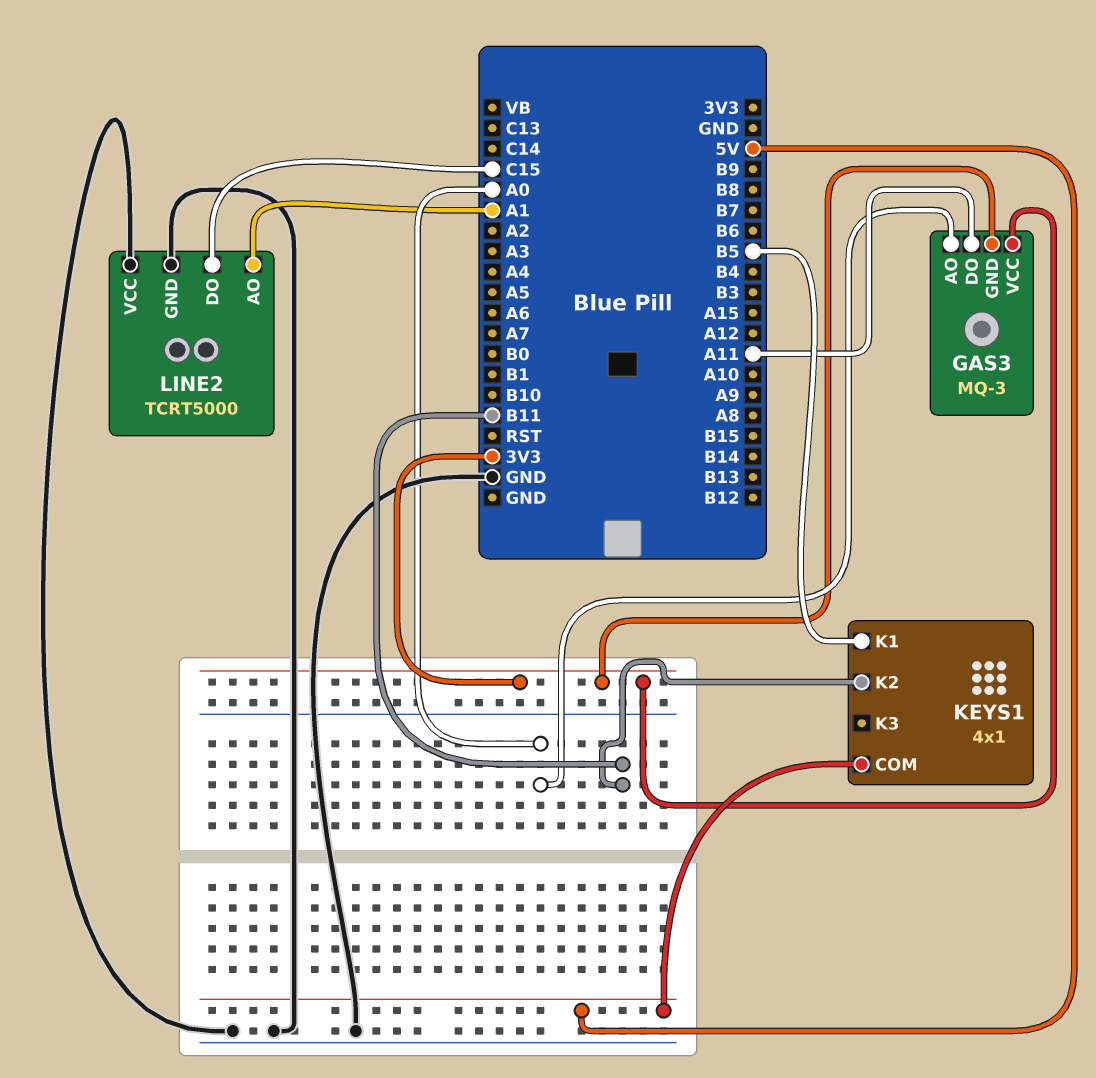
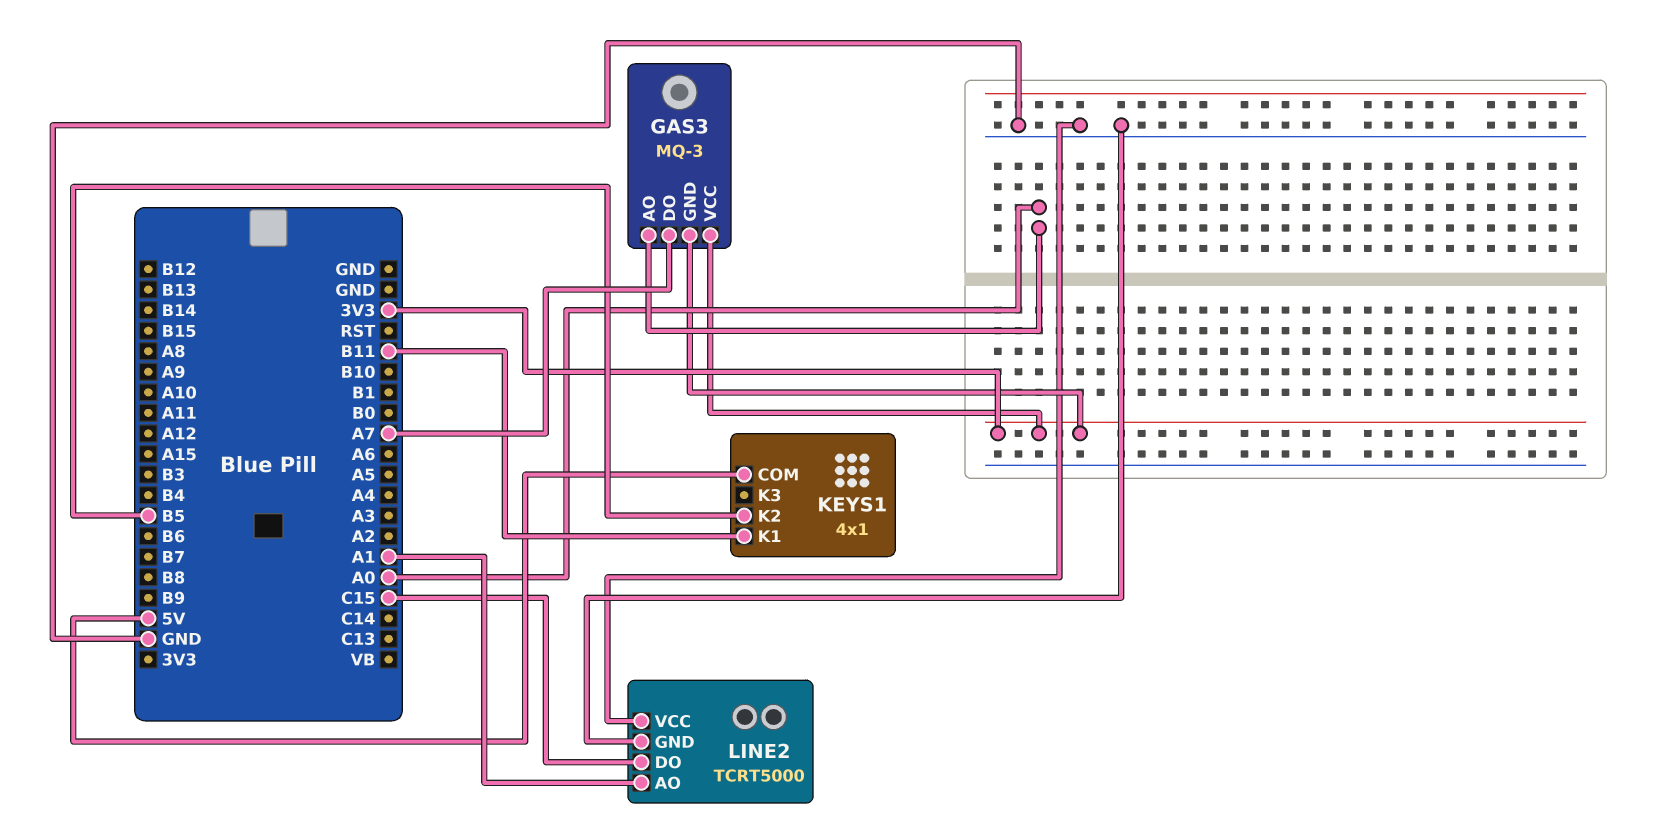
GAS3 pin DO: A11 -> A7
KEYS1 pin K1: B5 -> B11
KEYS1 pin K2: B11 -> B5

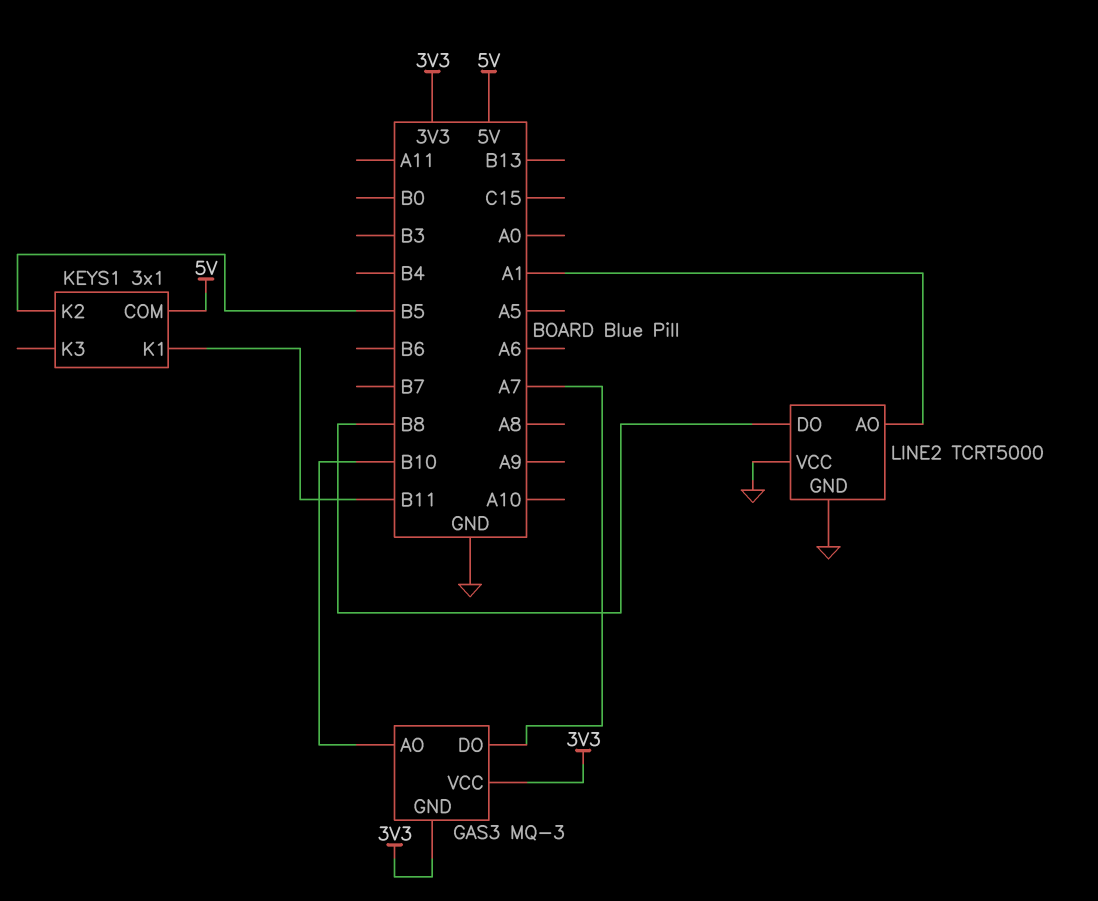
GAS3 pin AO: A0 -> B10
KEYS1: 4x1 -> 3x1
LINE2 pin DO: C15 -> B8

